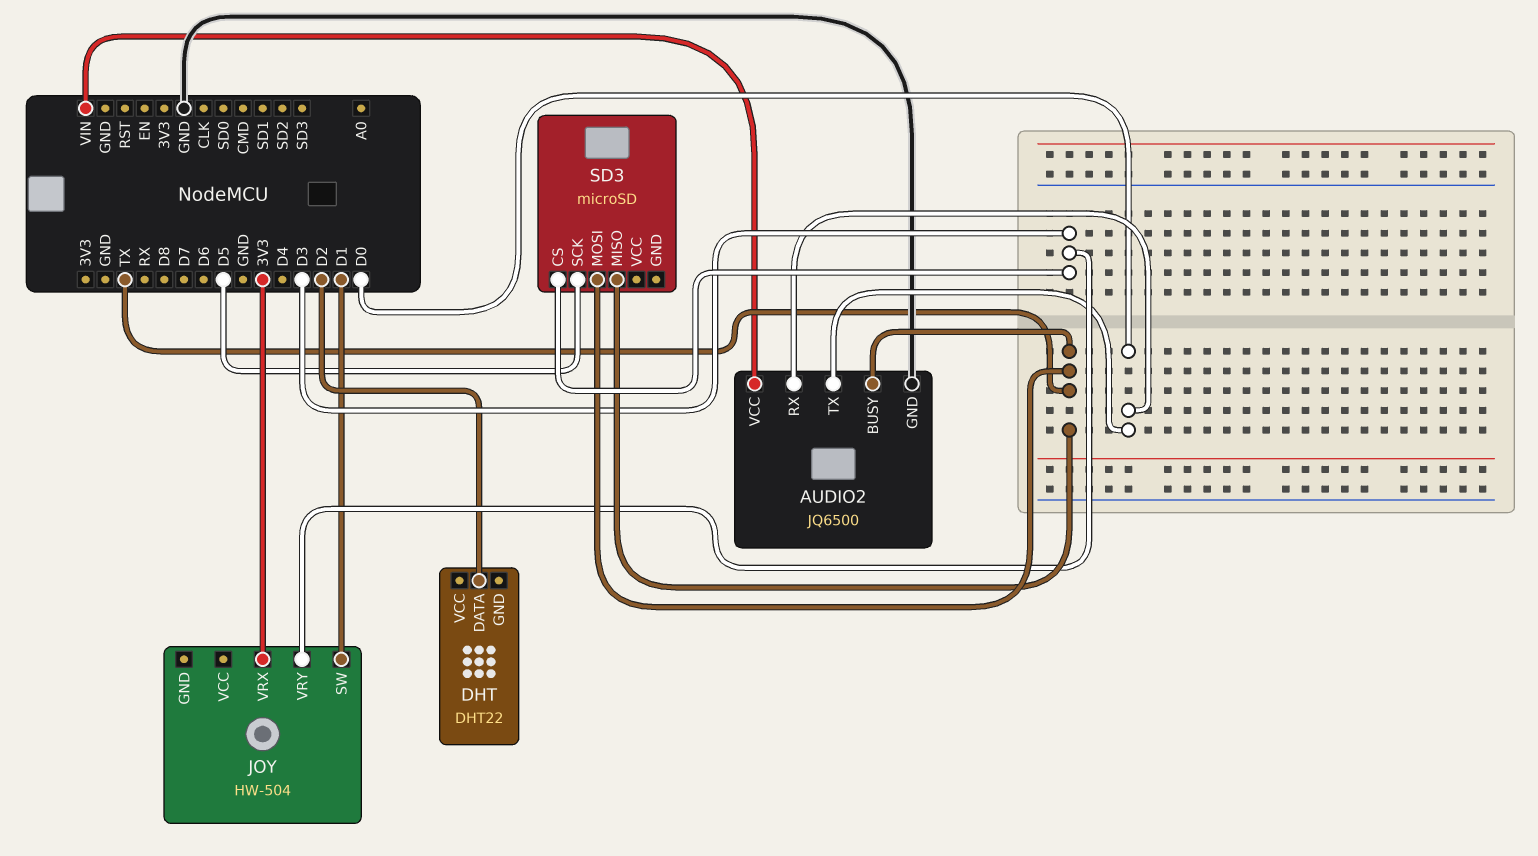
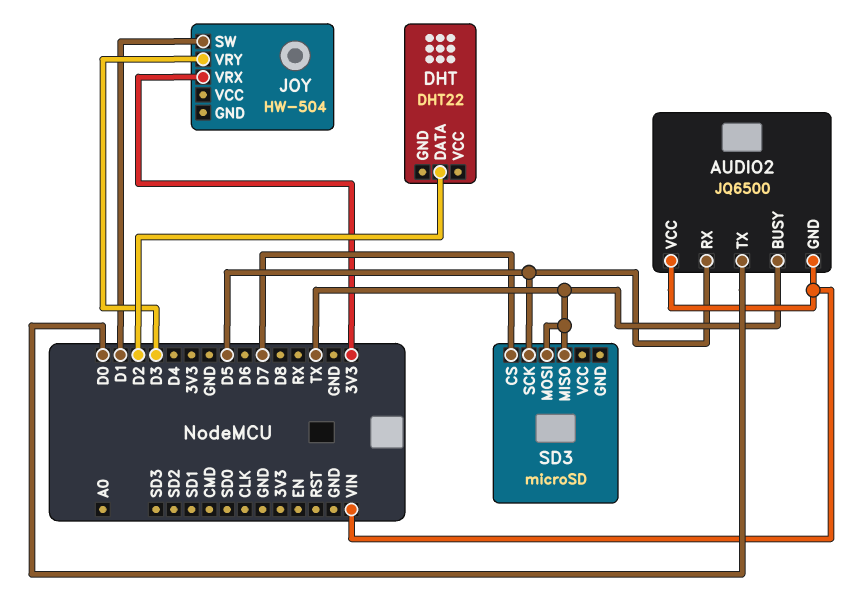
AUDIO2 pin GND: GND -> VIN
AUDIO2 pin RX: D0 -> D5
SD3 pin CS: D3 -> D7

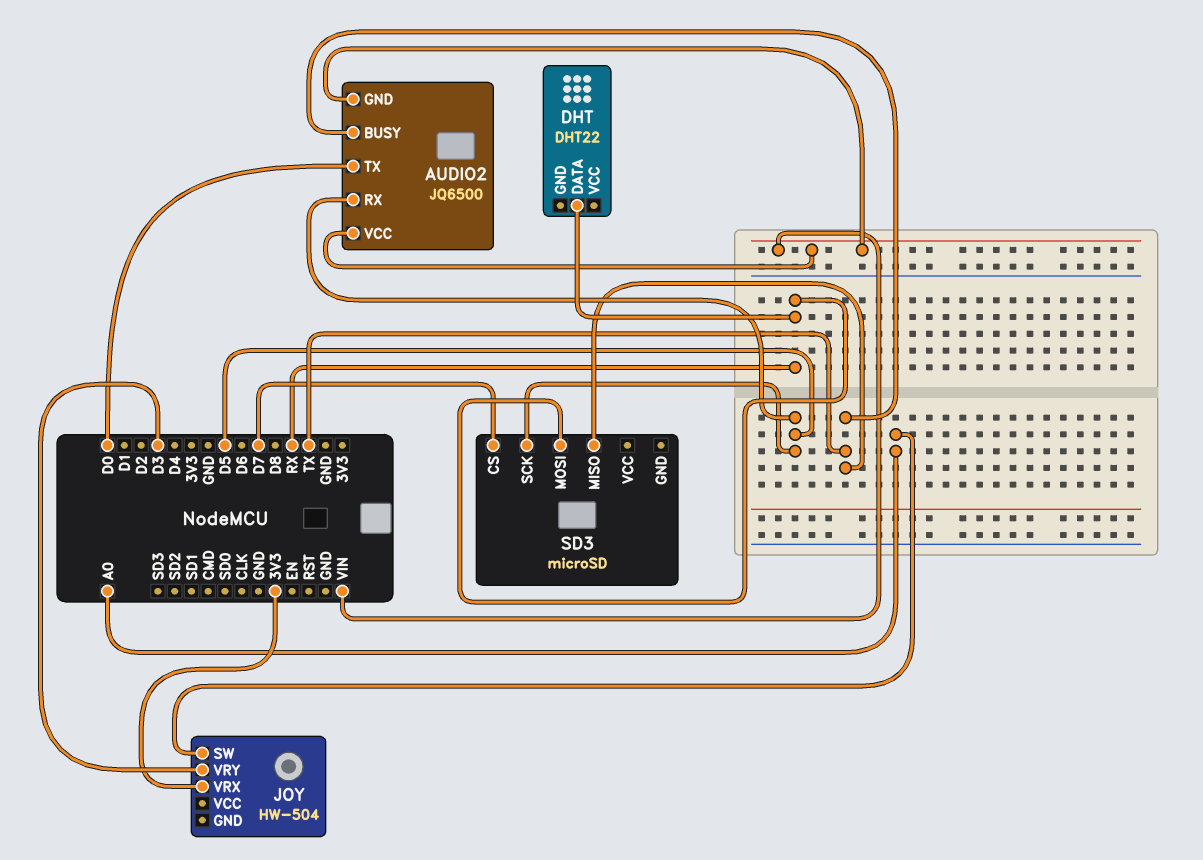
DHT pin DATA: D2 -> RX
JOY pin SW: D1 -> A0
SD3 pin MOSI: TX -> RX

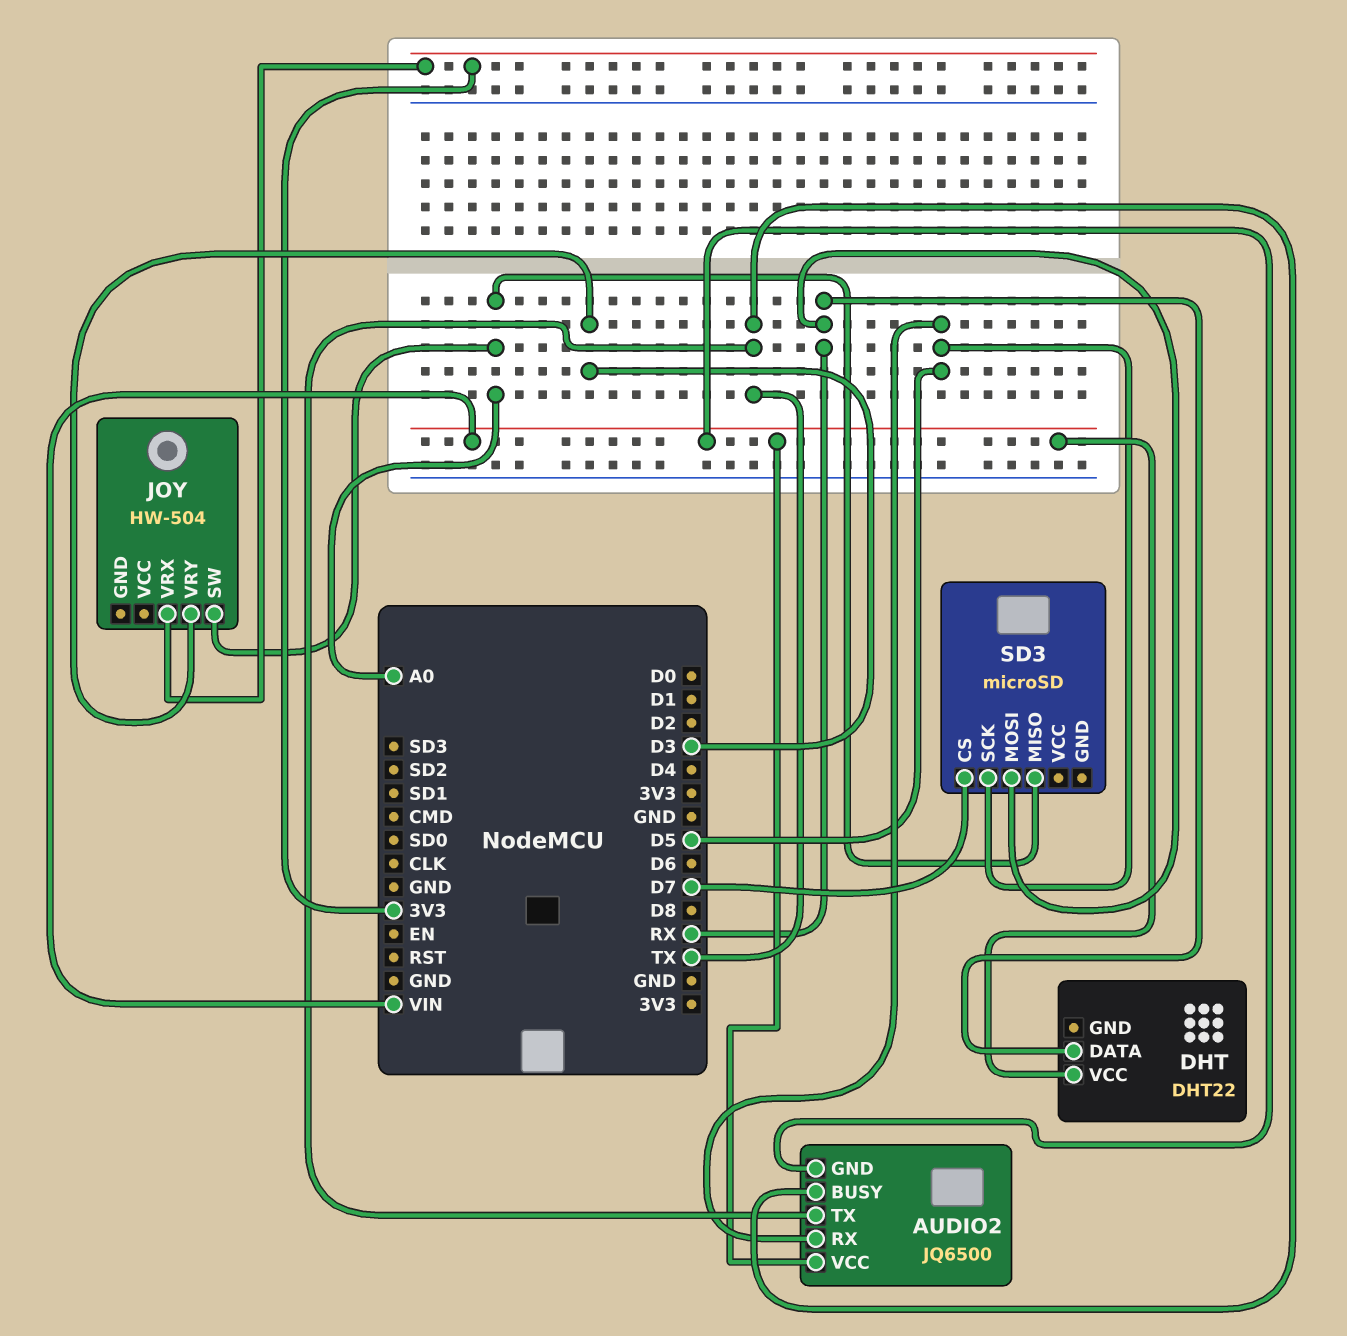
AUDIO2 pin TX: D0 -> TX
DHT pin VCC: none -> VIN
SD3 pin MISO: TX -> A0

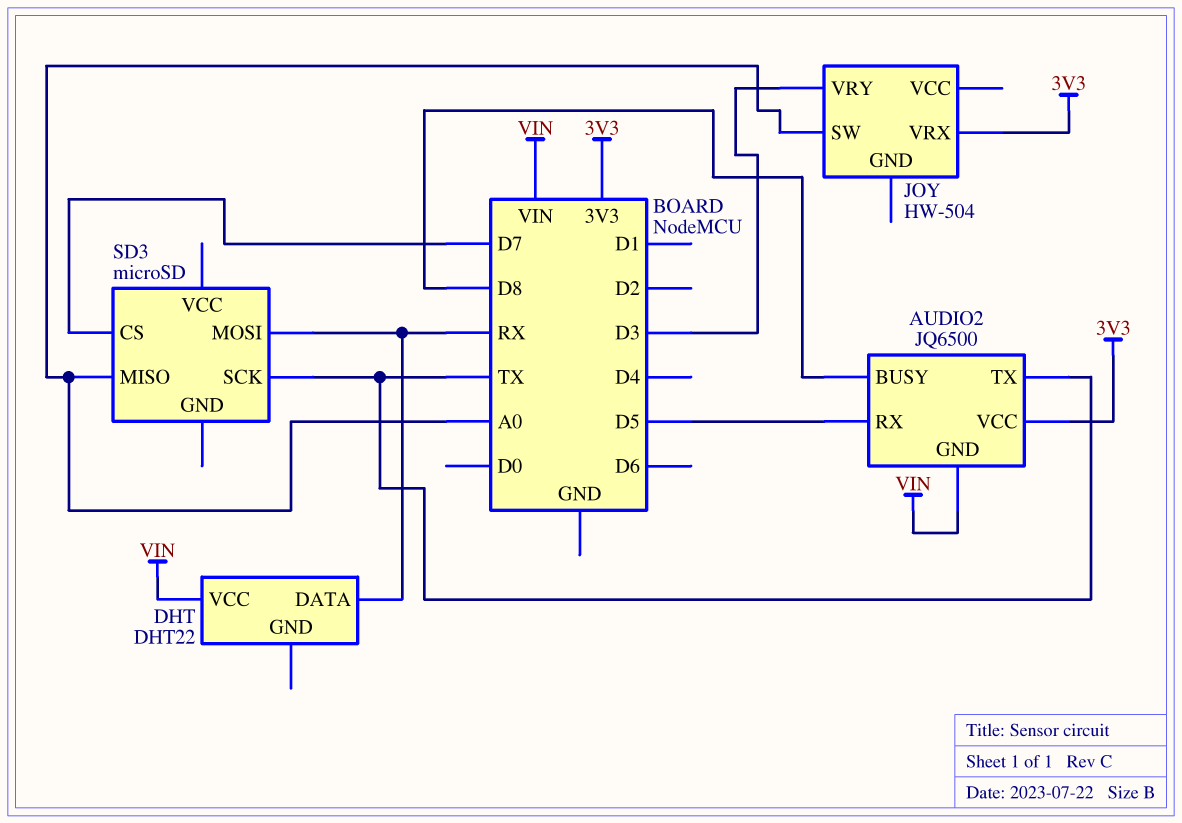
AUDIO2 pin BUSY: TX -> D8
AUDIO2 pin VCC: VIN -> 3V3
SD3 pin SCK: D5 -> TX

